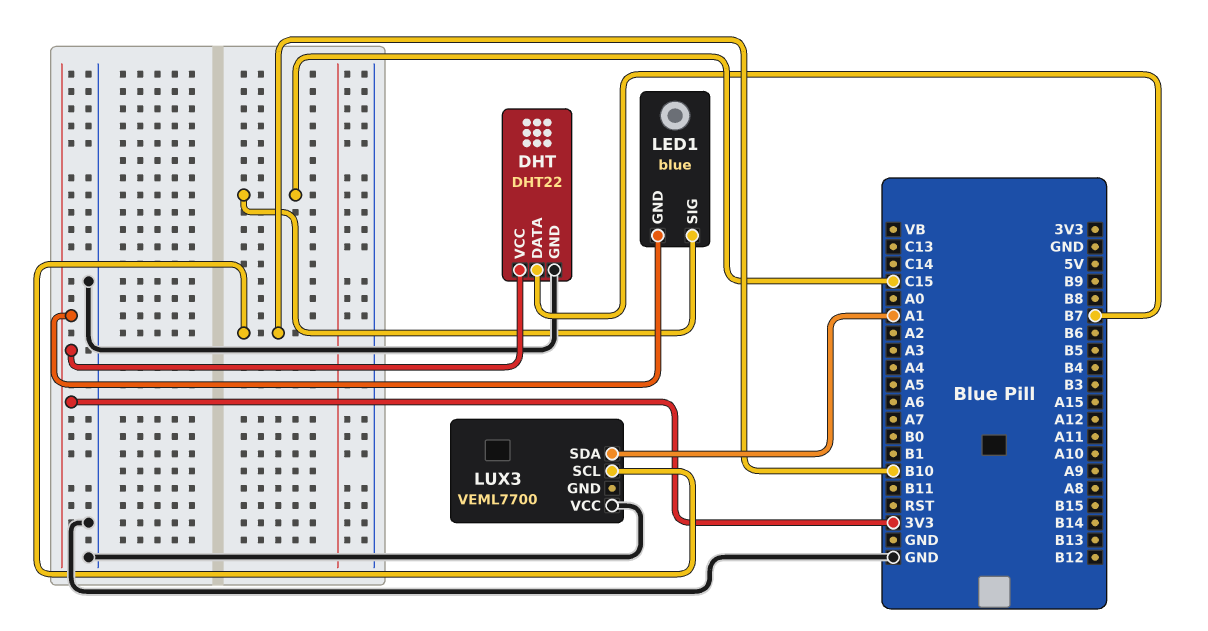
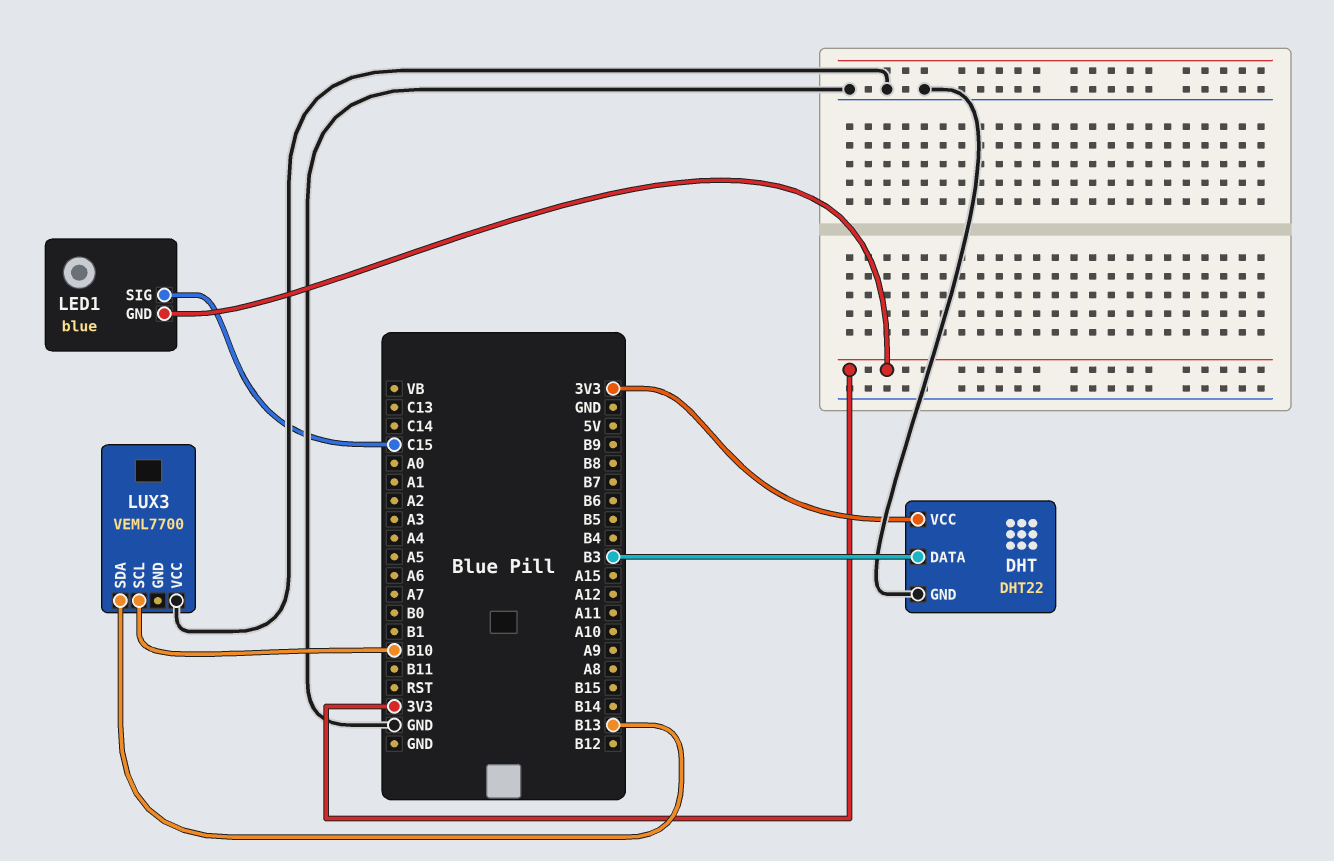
DHT pin DATA: B7 -> B3
LUX3 pin SDA: A1 -> B13

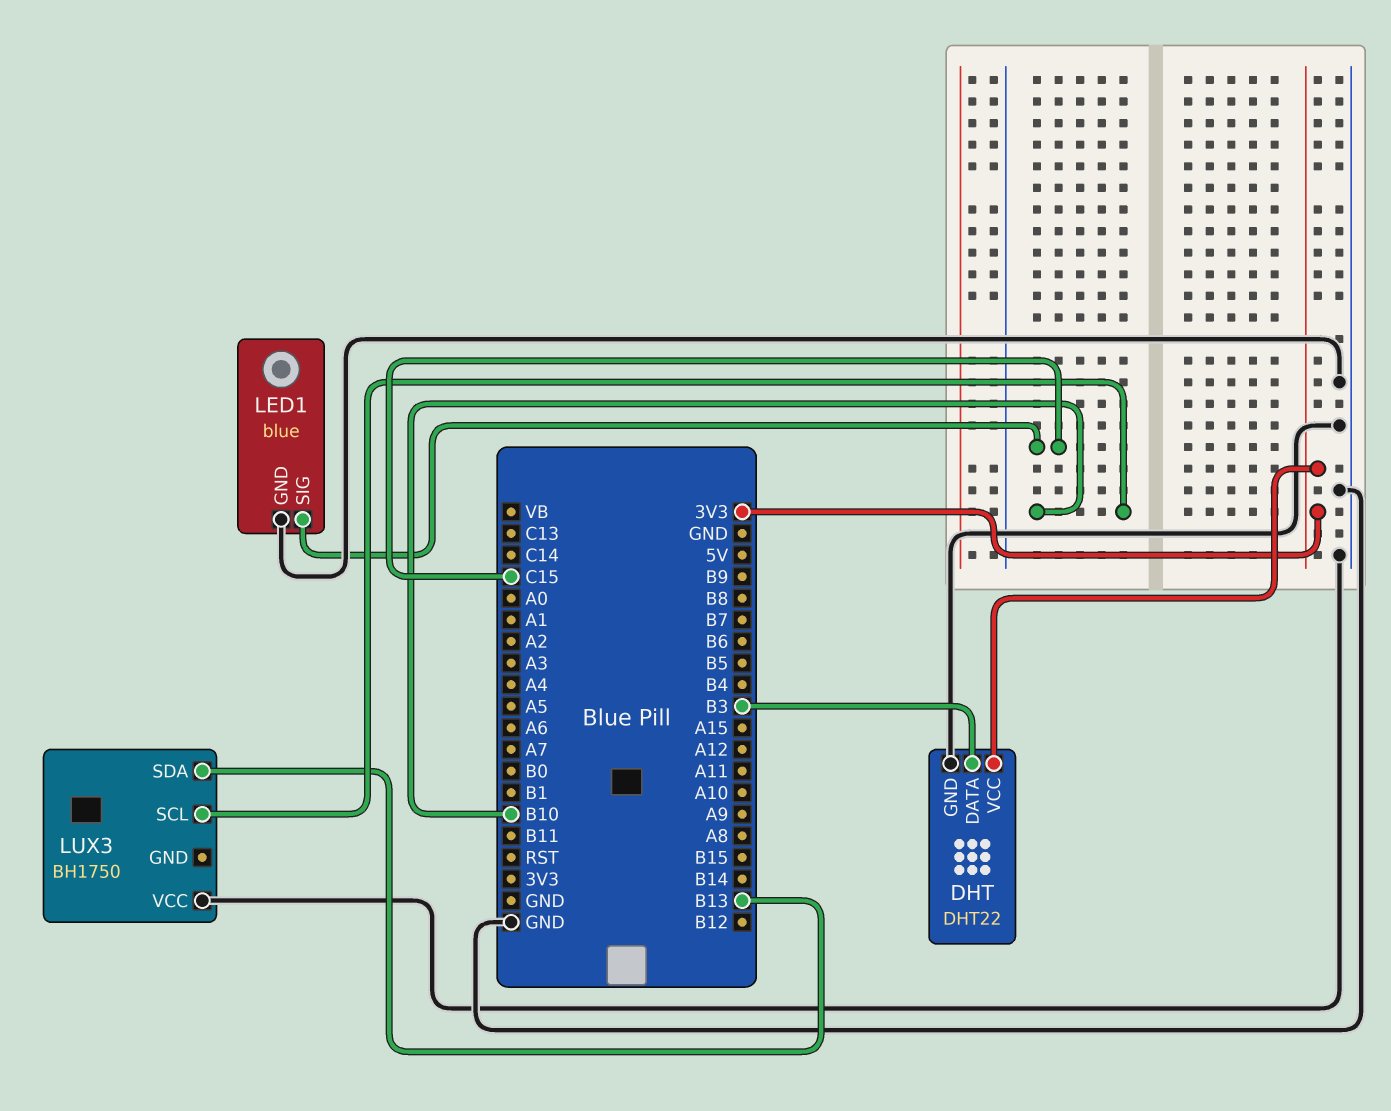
LED1 pin GND: 3V3 -> GND
LUX3: VEML7700 -> BH1750

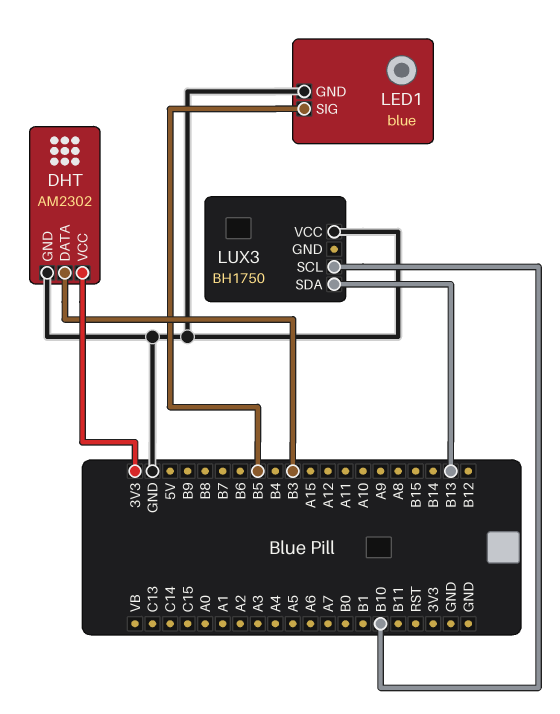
DHT: DHT22 -> AM2302
LED1 pin SIG: C15 -> B5

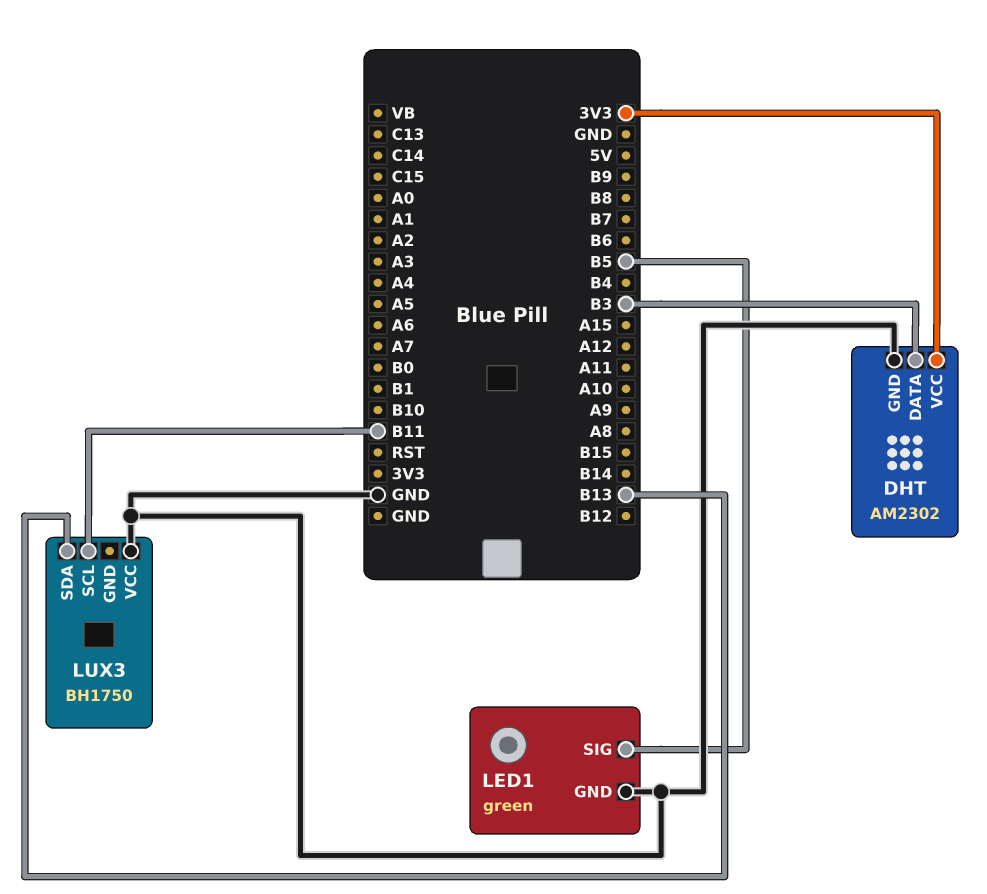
LED1: blue -> green
LUX3 pin SCL: B10 -> B11

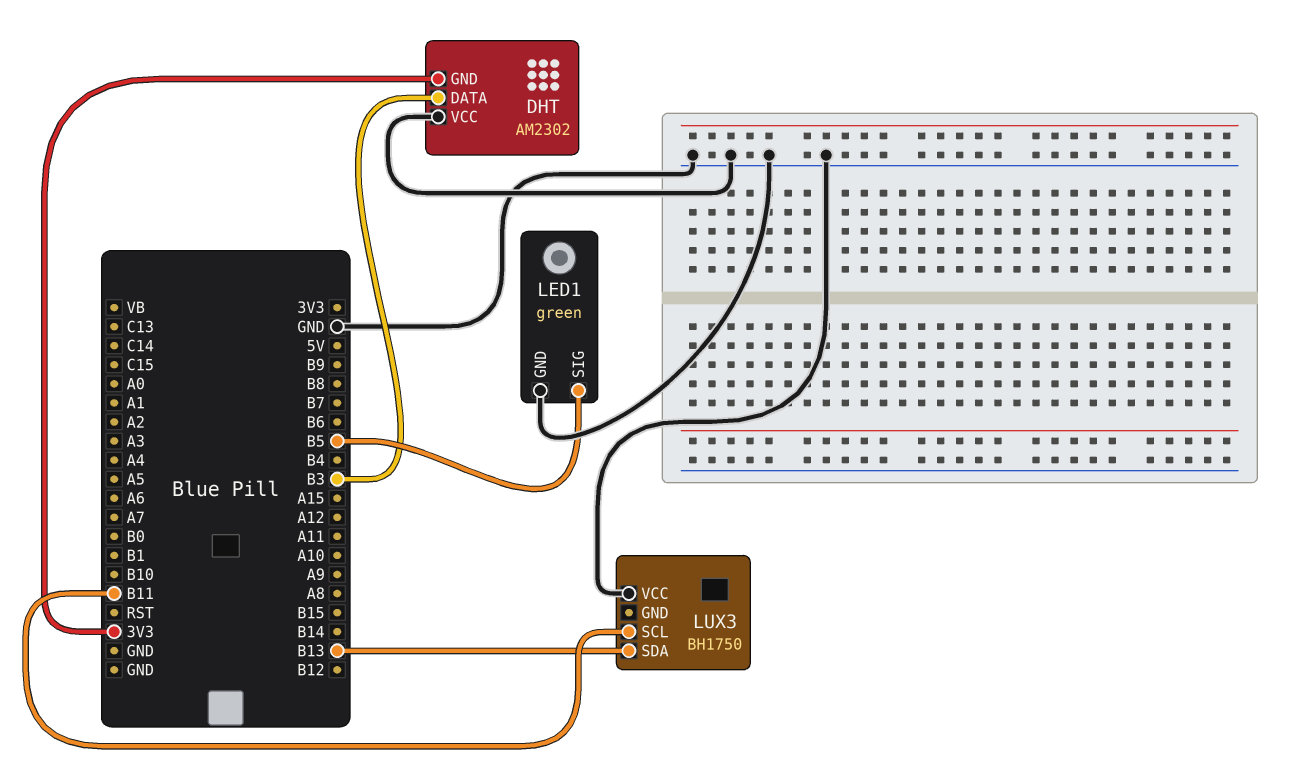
DHT pin GND: GND -> 3V3
DHT pin VCC: 3V3 -> GND

